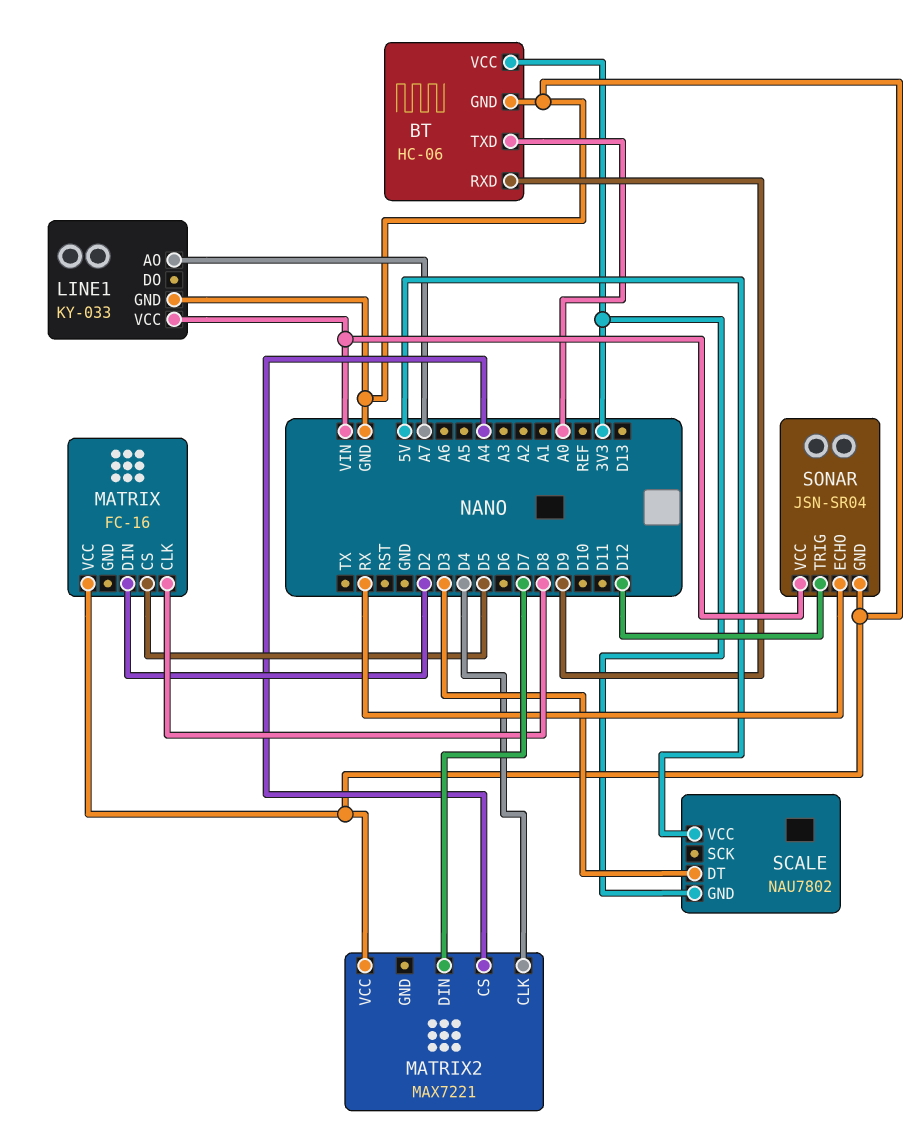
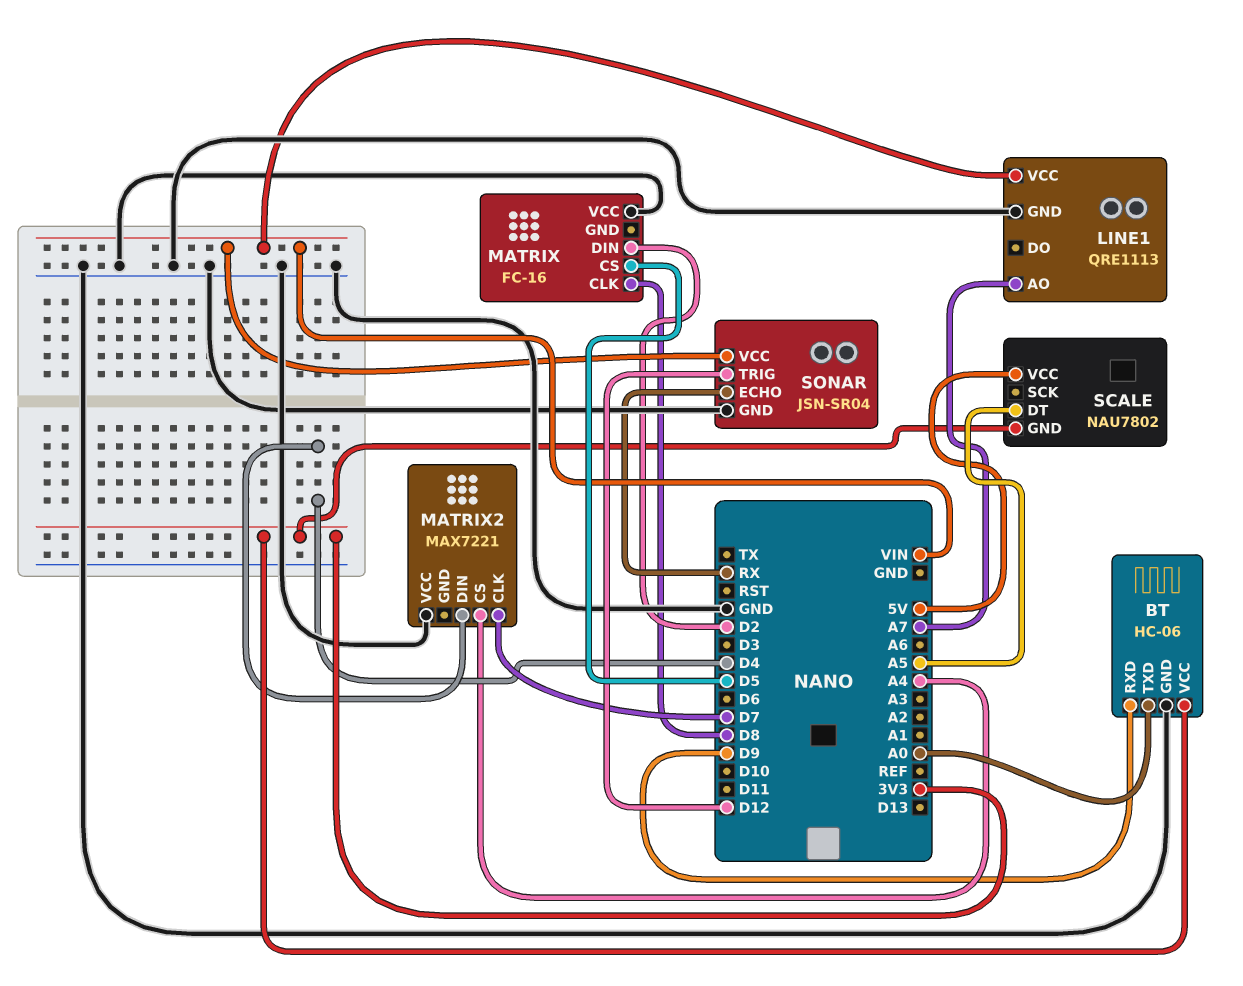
LINE1: KY-033 -> QRE1113
MATRIX2 pin CLK: D4 -> D7
MATRIX2 pin DIN: D7 -> D4
SCALE pin DT: D3 -> A5

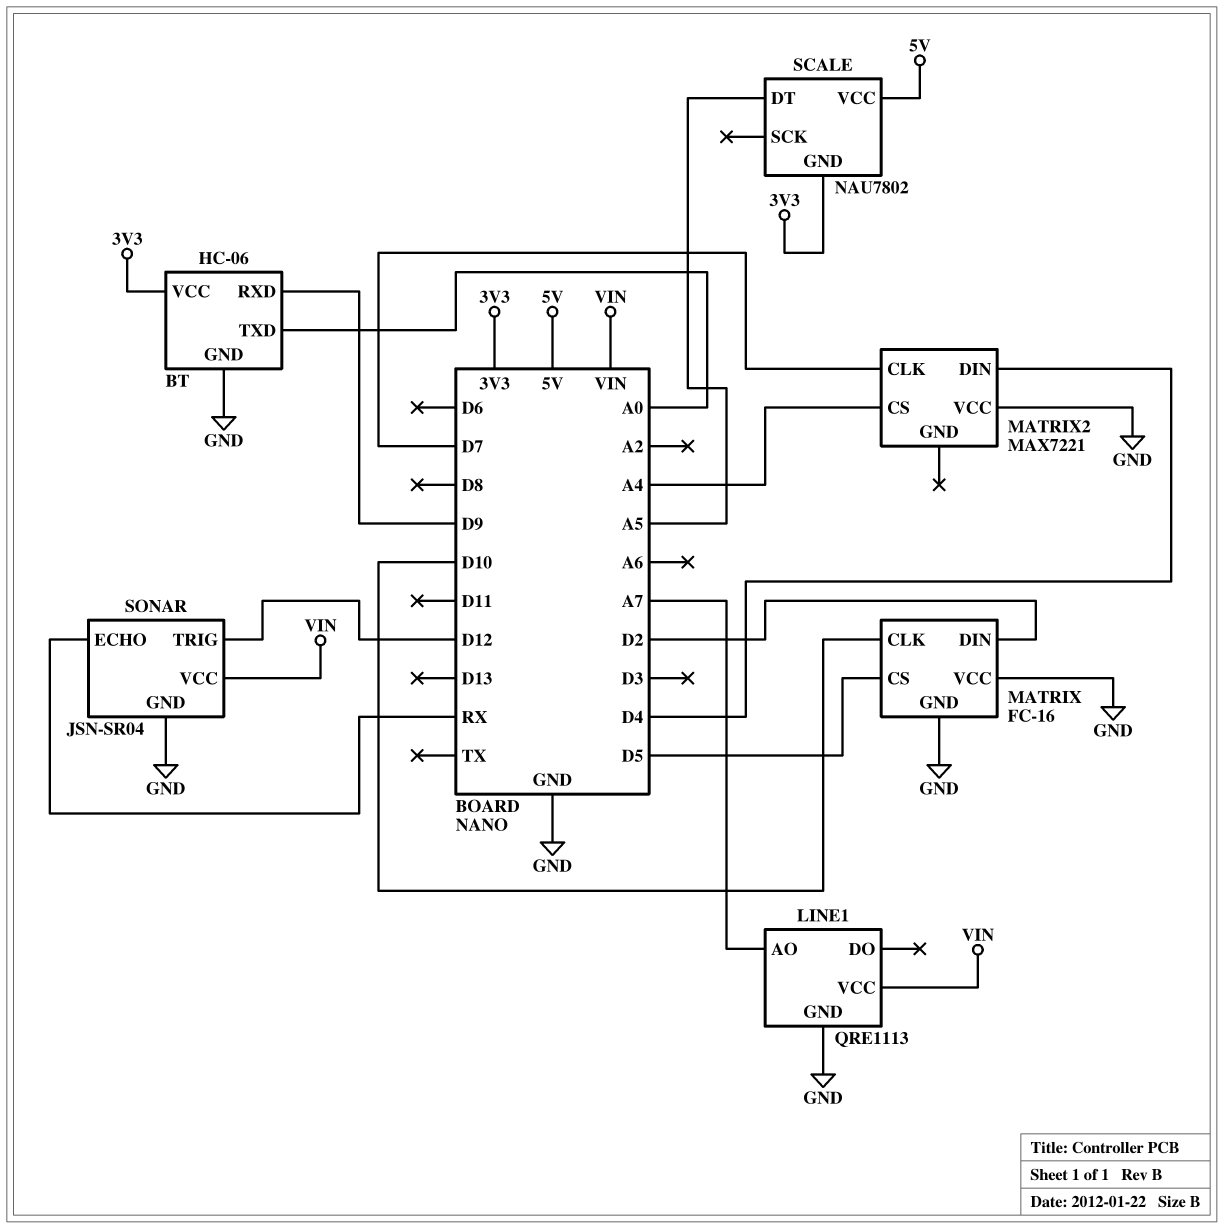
MATRIX pin CLK: D8 -> D10
MATRIX pin GND: none -> GND

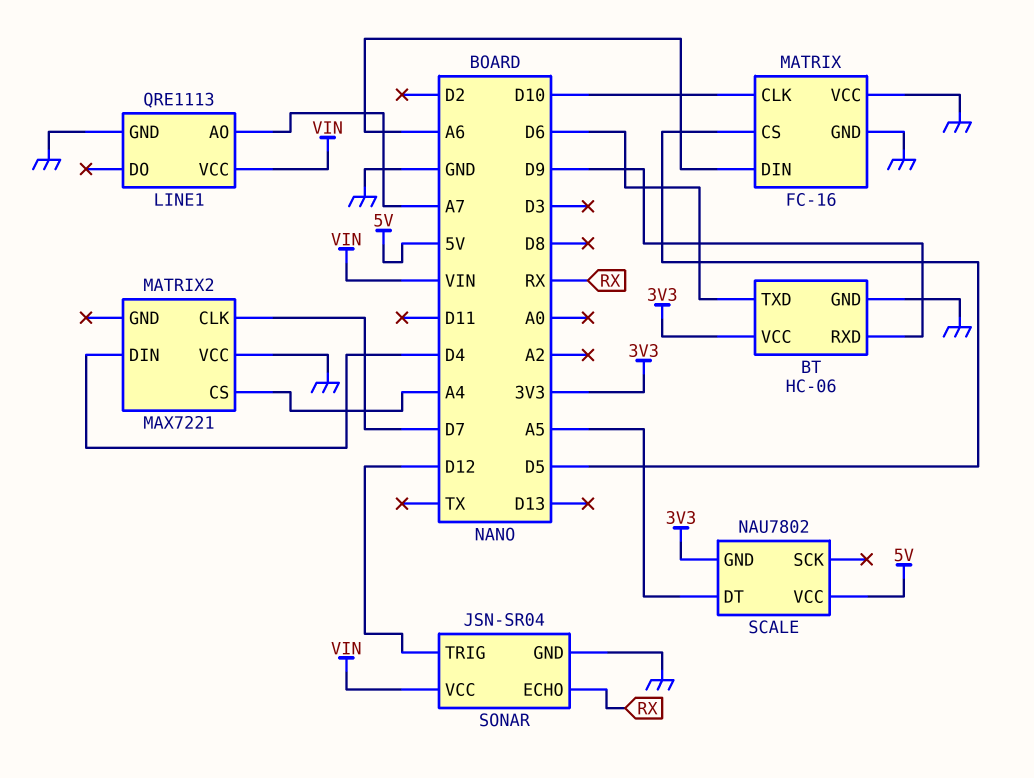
BT pin TXD: A0 -> D6
MATRIX pin DIN: D2 -> A6

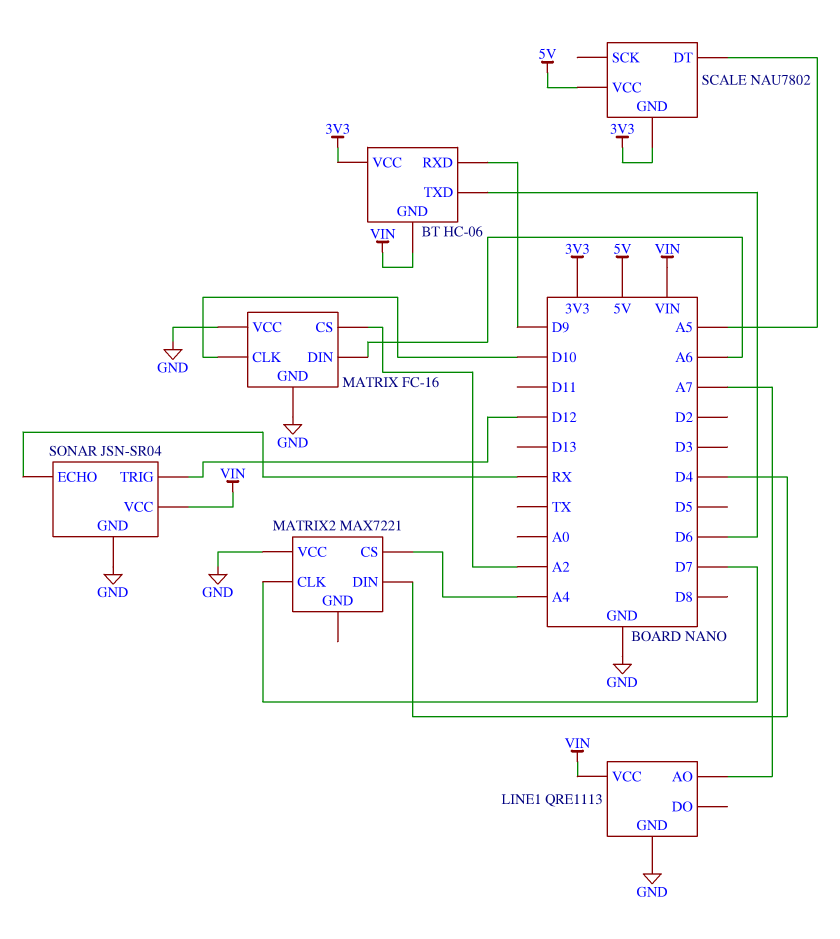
BT pin GND: GND -> VIN
MATRIX pin CS: D5 -> A2

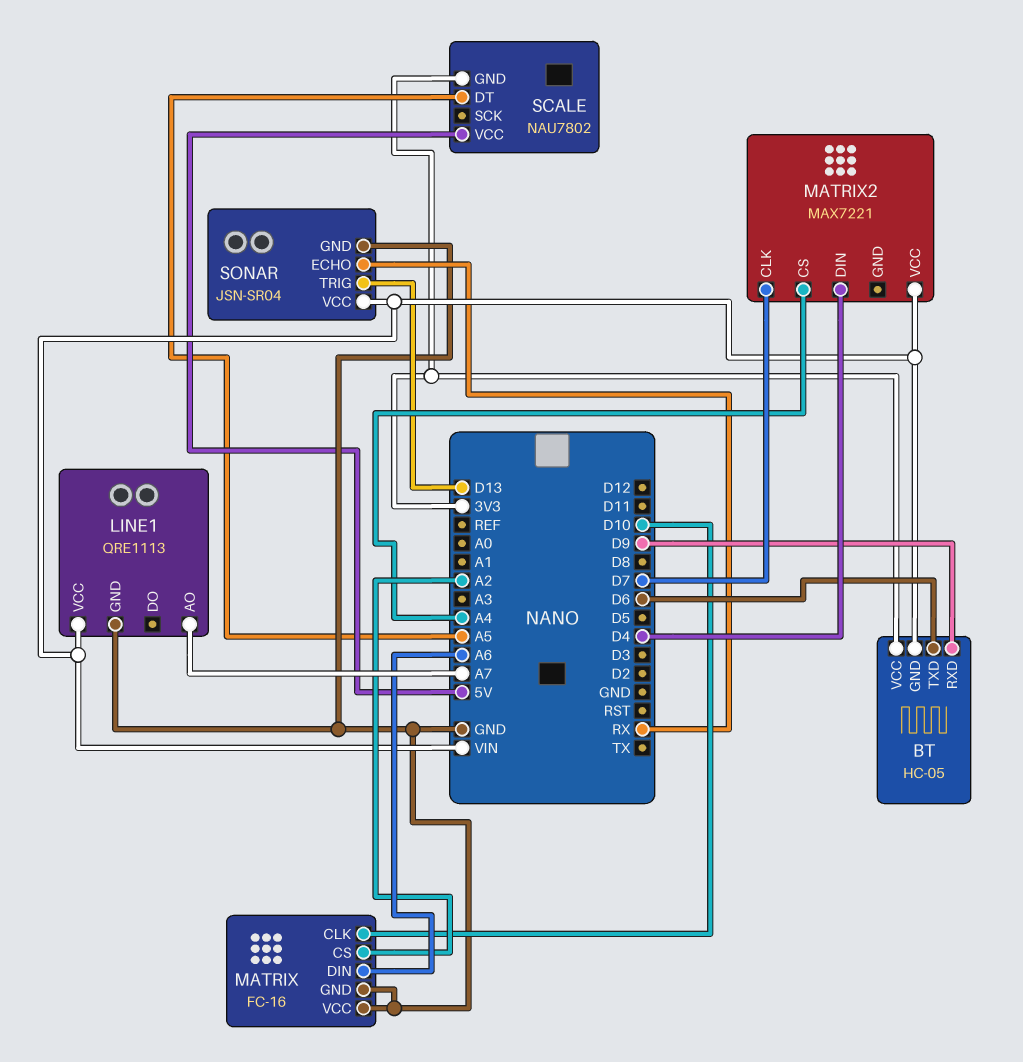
BT: HC-06 -> HC-05
MATRIX2 pin VCC: GND -> VIN
SONAR pin TRIG: D12 -> D13

